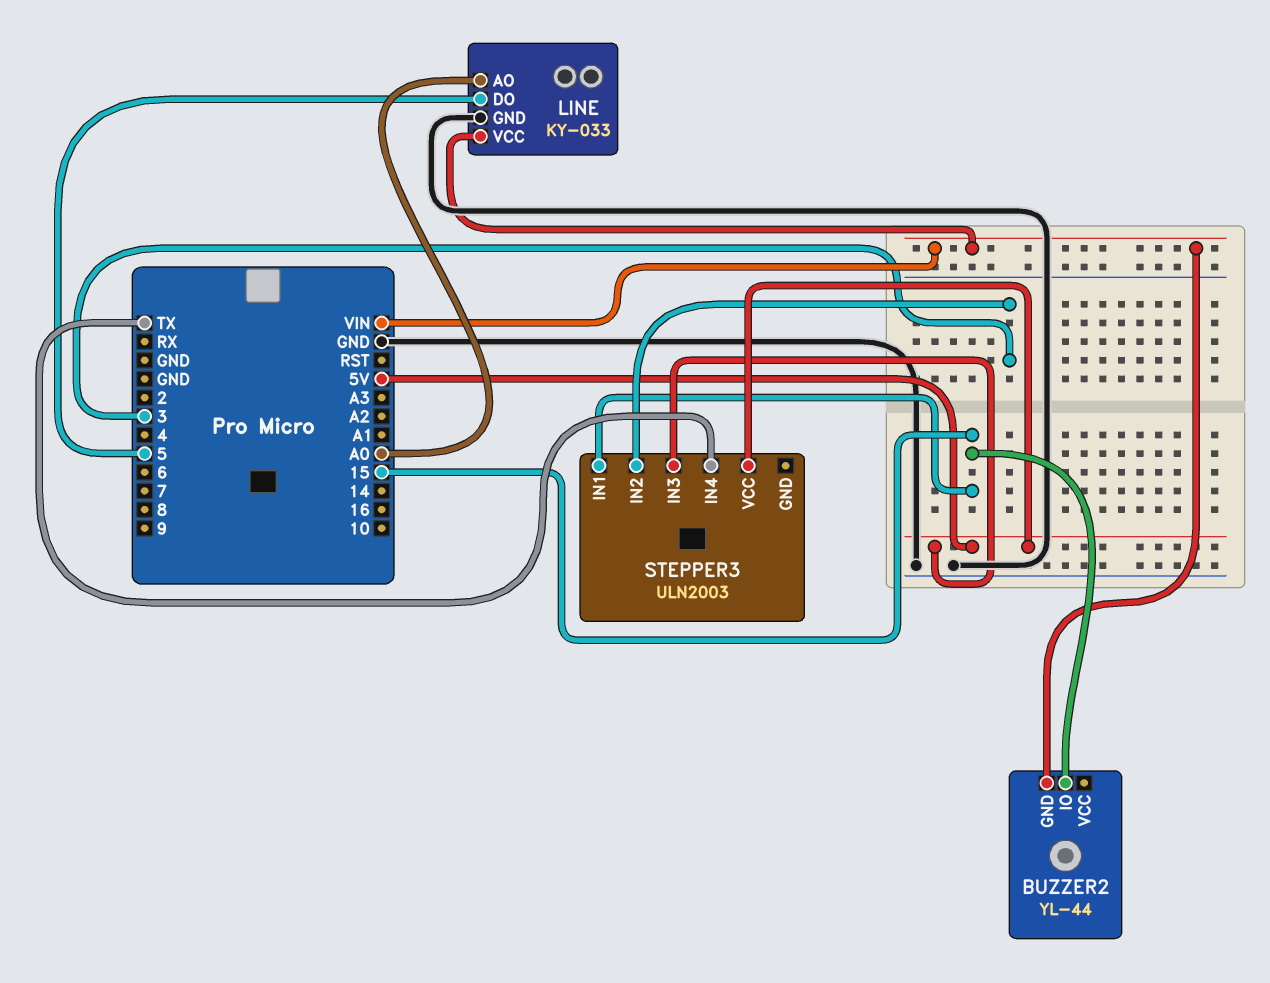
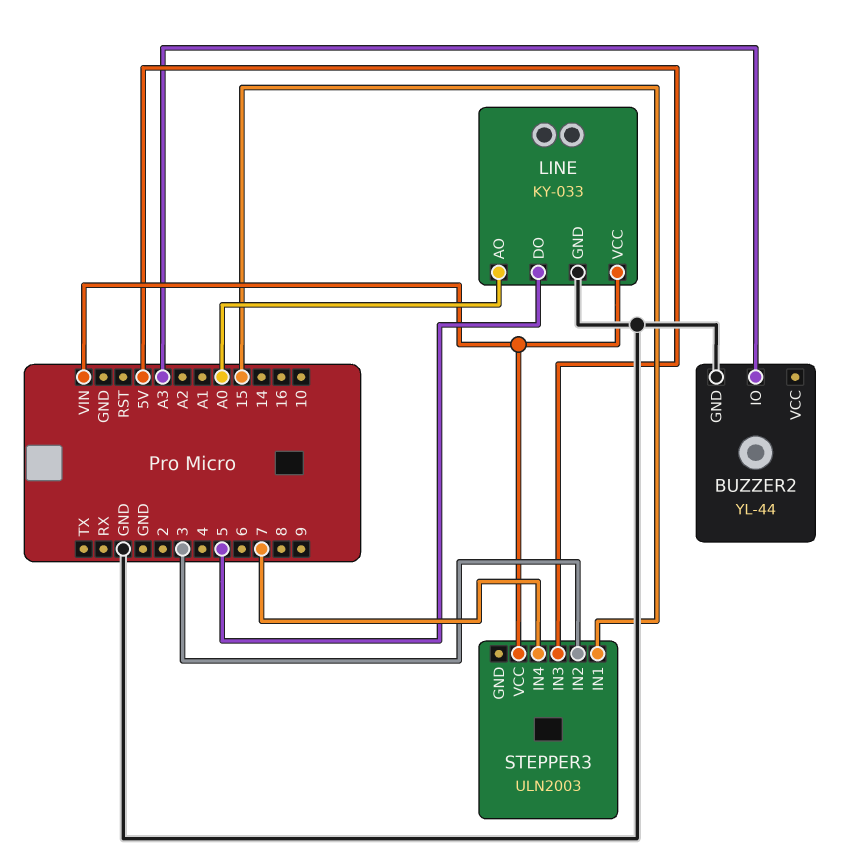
BUZZER2 pin GND: VIN -> GND
BUZZER2 pin IO: 15 -> A3
STEPPER3 pin IN4: TX -> 7
STEPPER3 pin VCC: 5V -> VIN

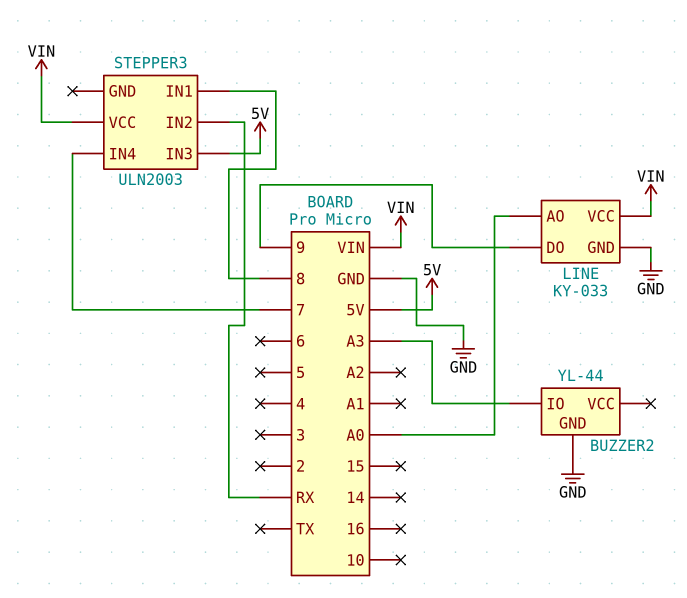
LINE pin DO: 5 -> 9
STEPPER3 pin IN1: 15 -> 8
STEPPER3 pin IN2: 3 -> RX

